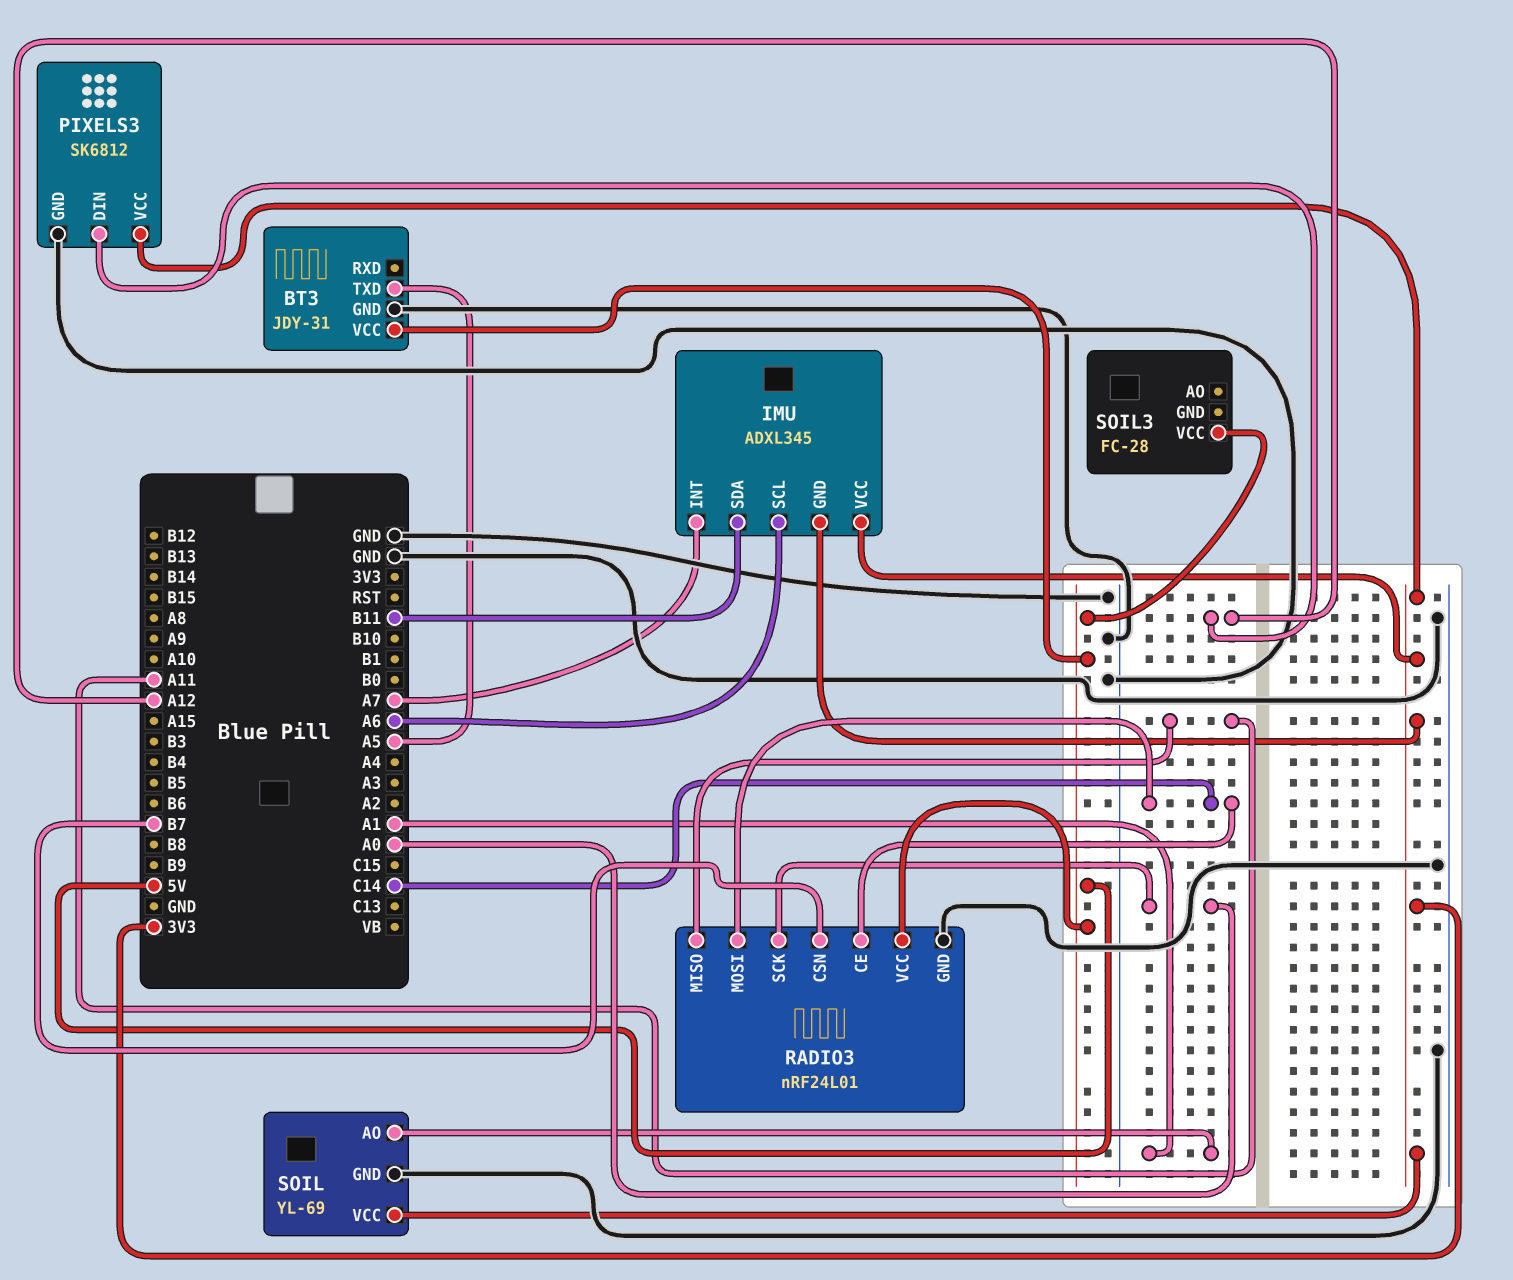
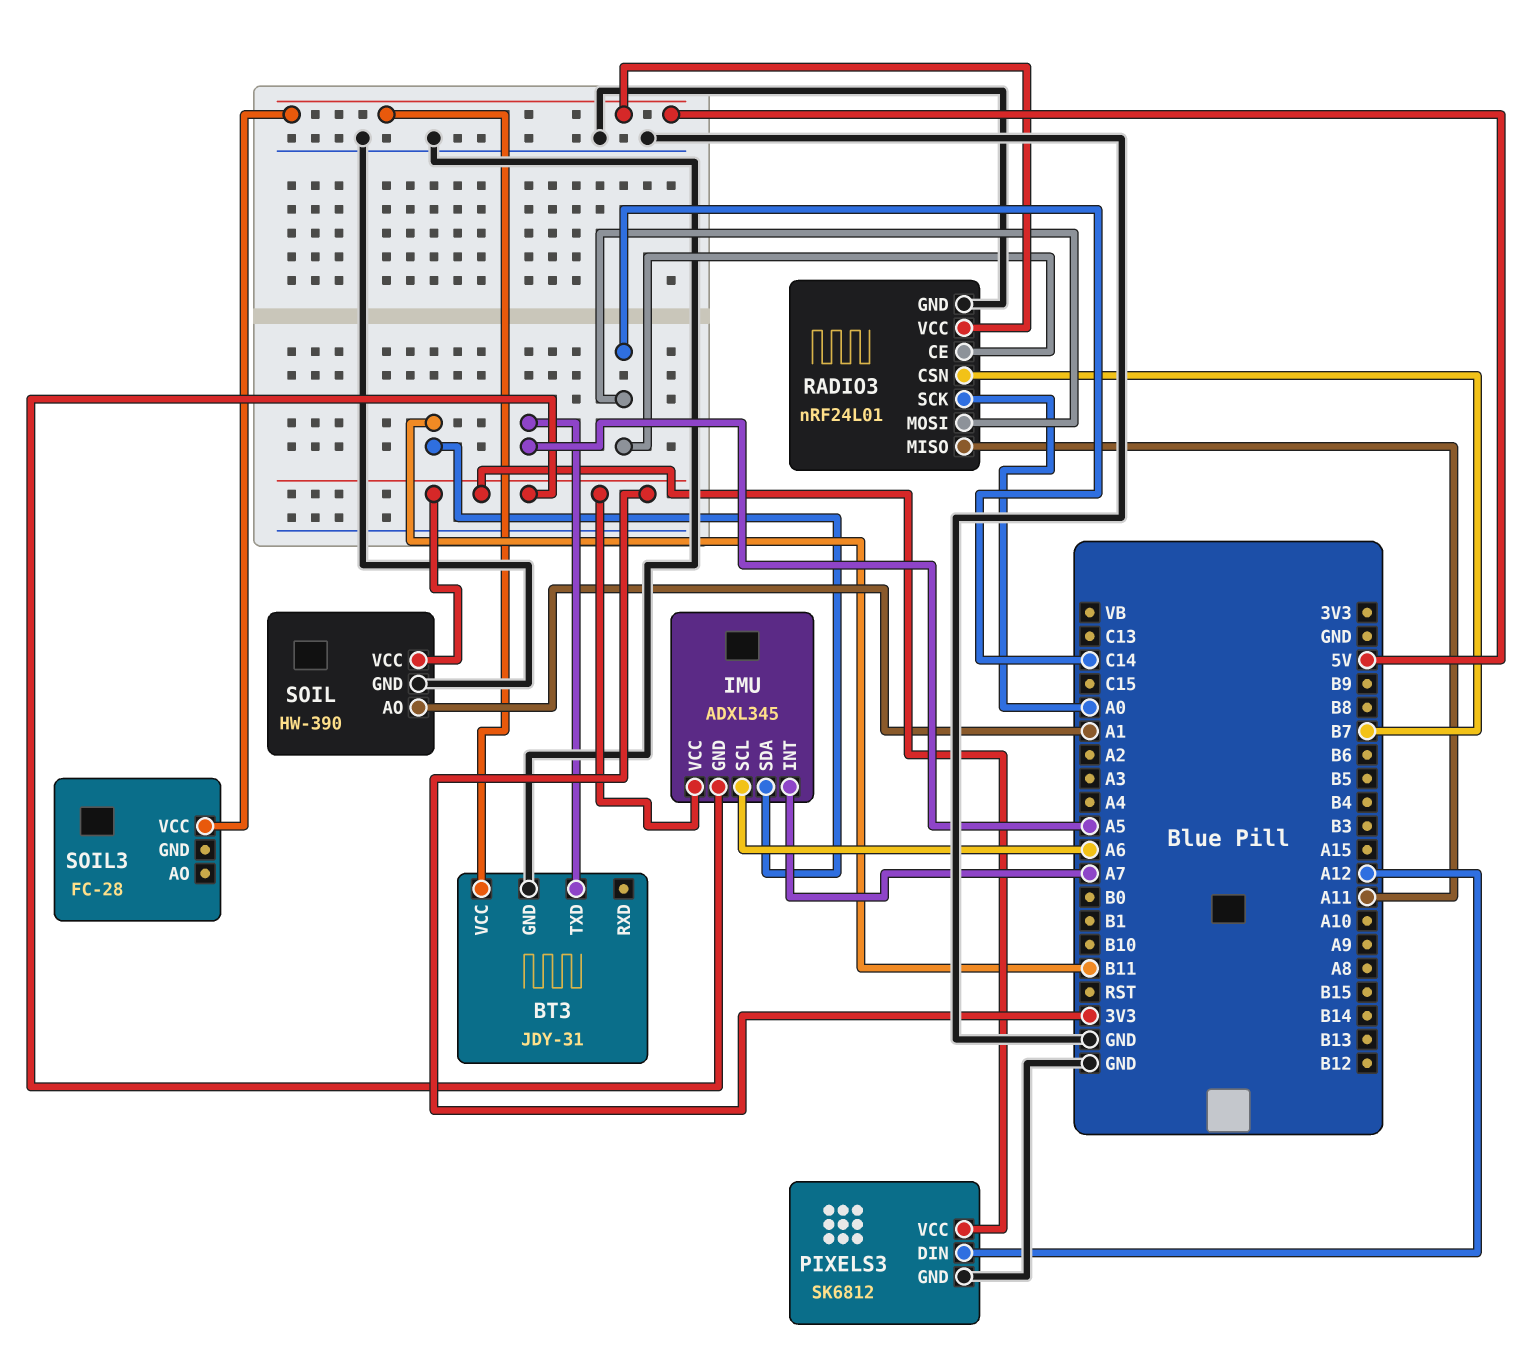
SOIL: YL-69 -> HW-390

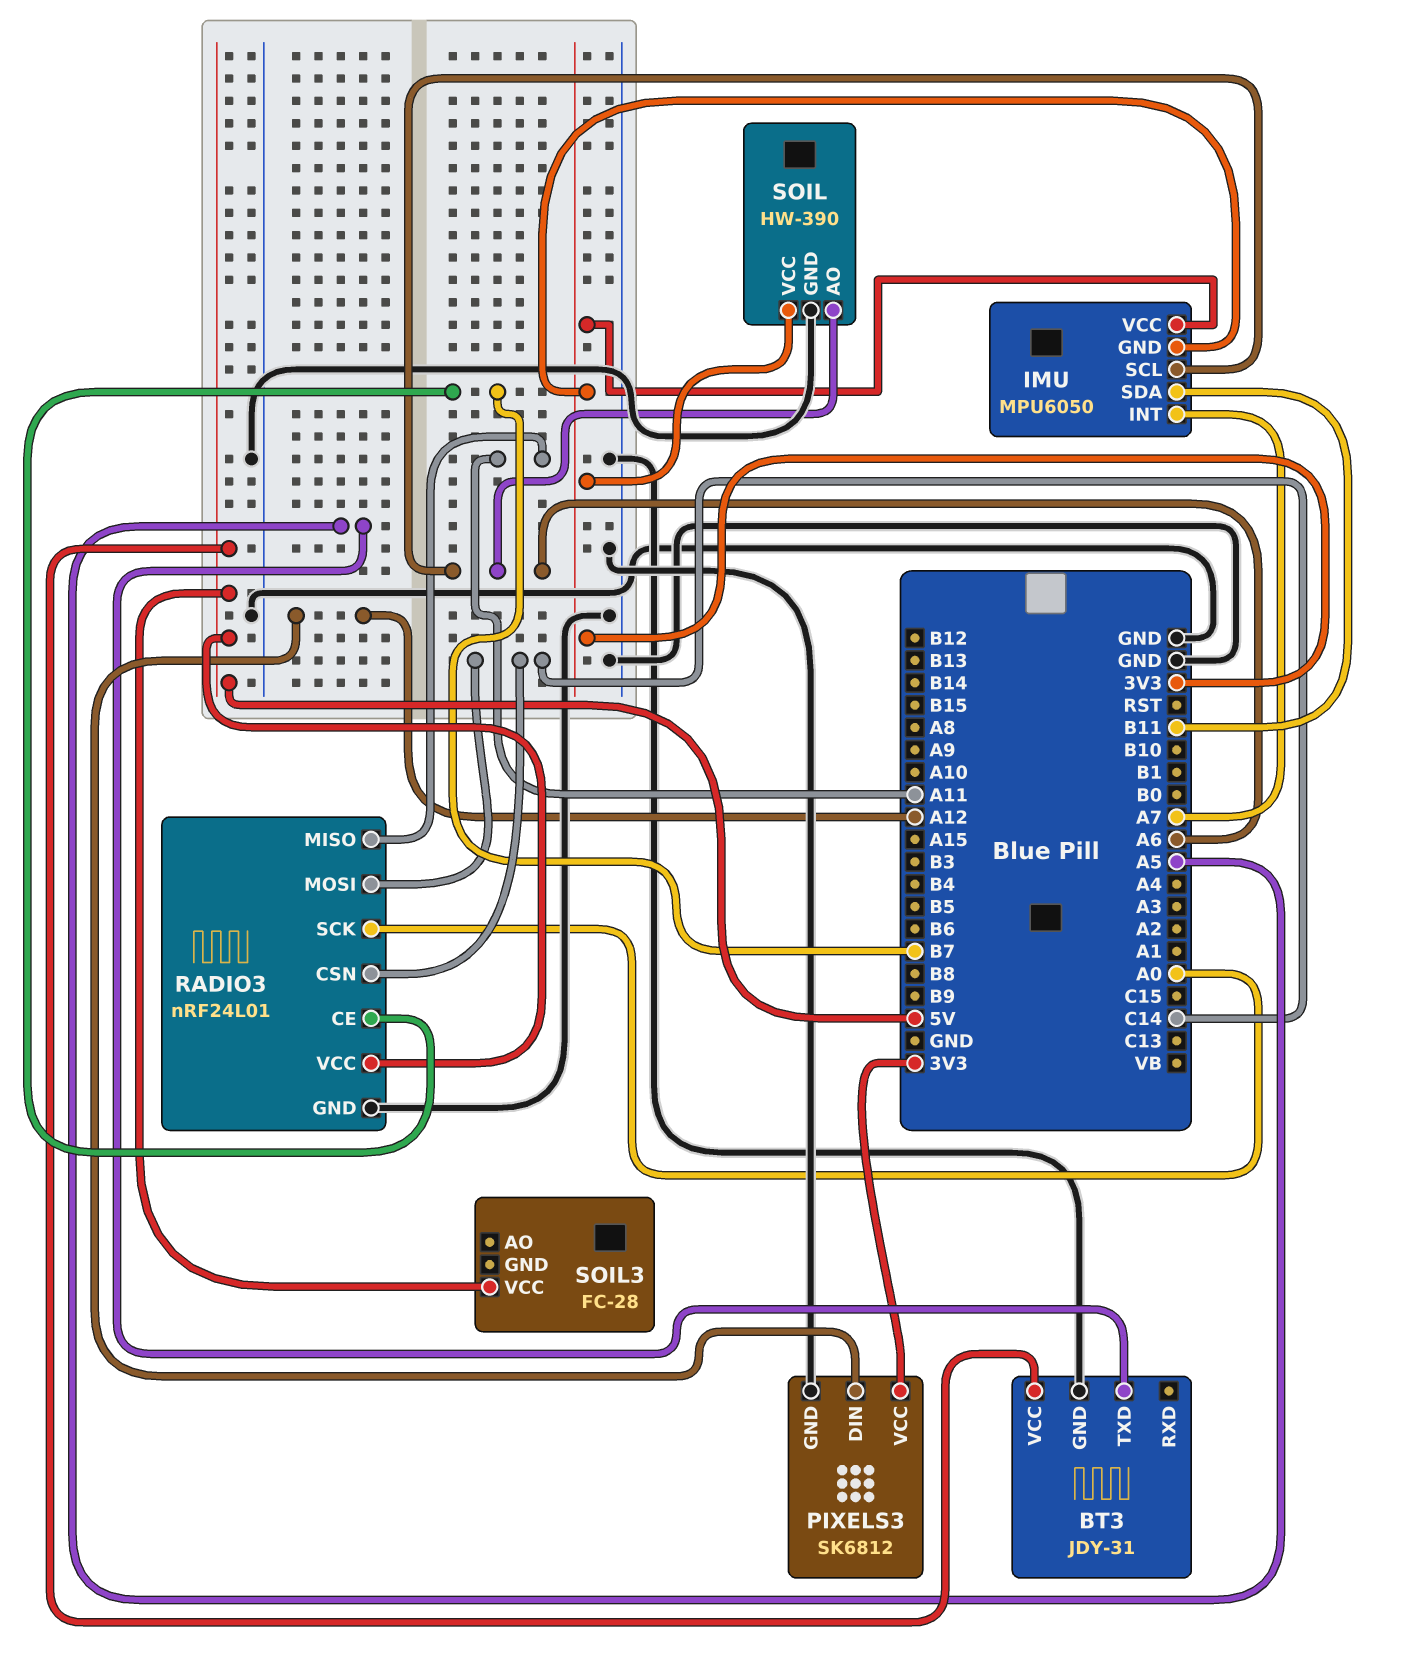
IMU: ADXL345 -> MPU6050
RADIO3 pin CE: C14 -> B7
RADIO3 pin CSN: B7 -> C14
SOIL pin AO: A1 -> A6

